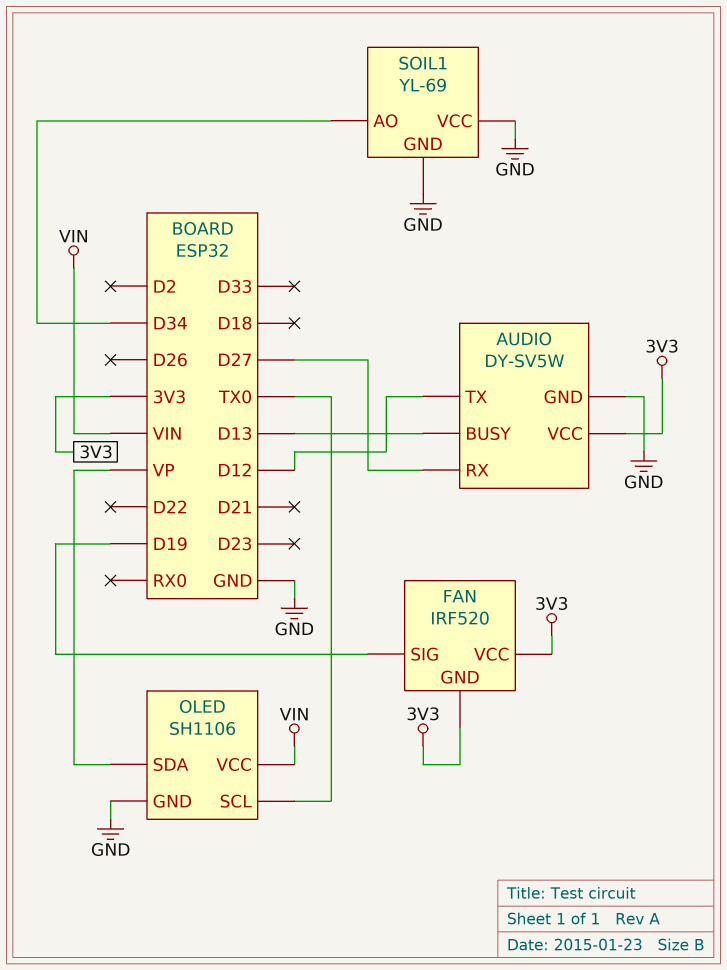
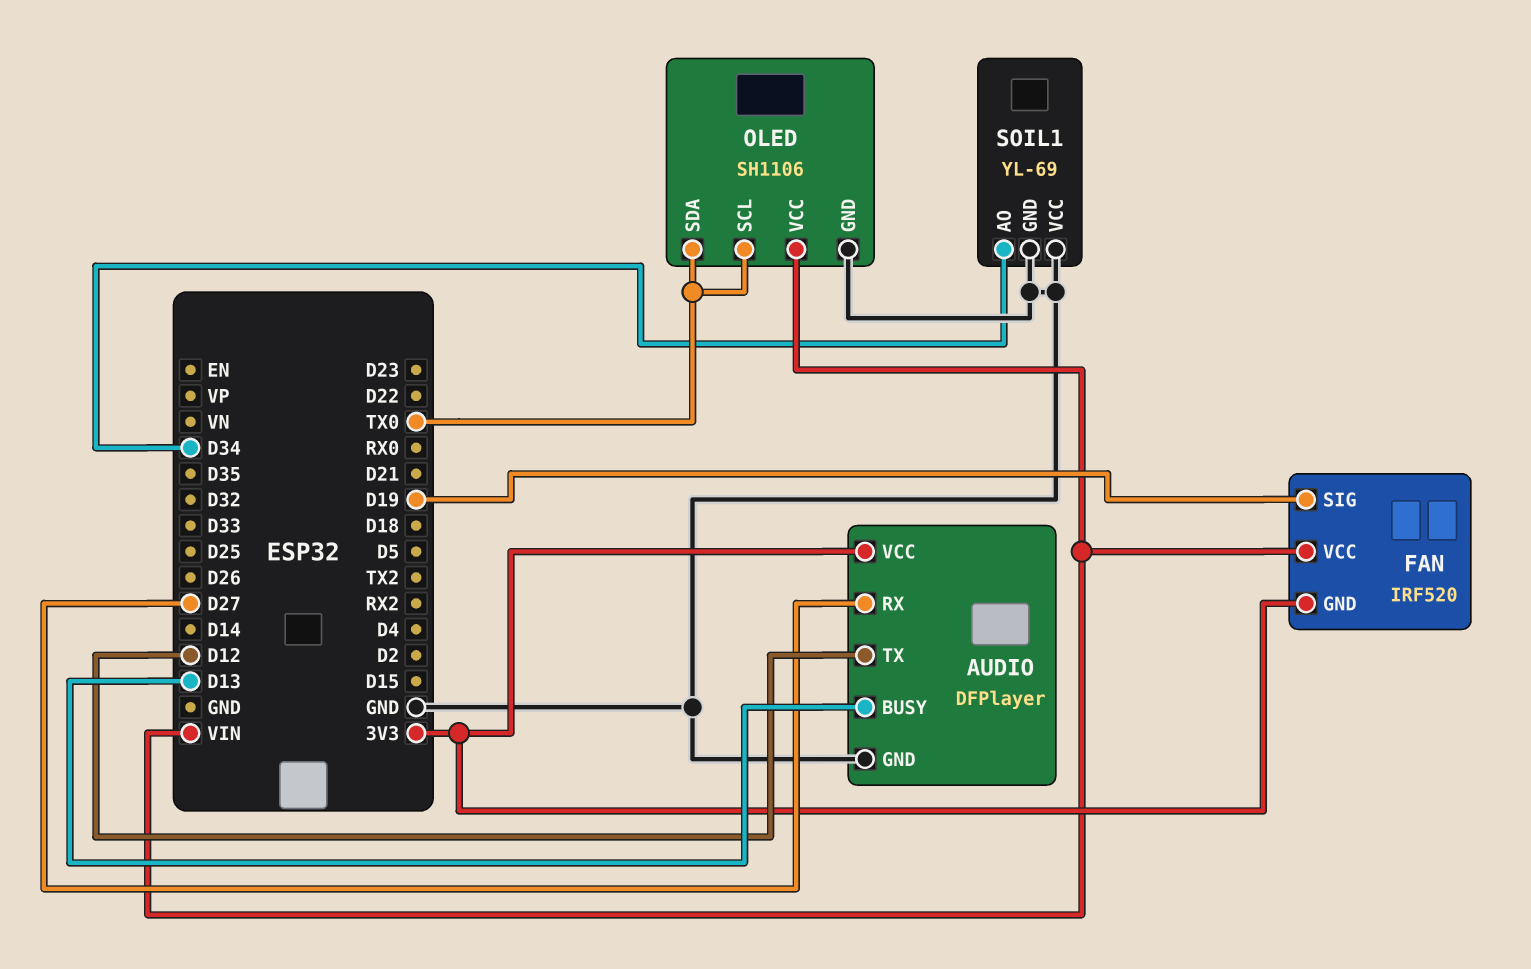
AUDIO: DY-SV5W -> DFPlayer
FAN pin VCC: 3V3 -> VIN
OLED pin SDA: VP -> TX0

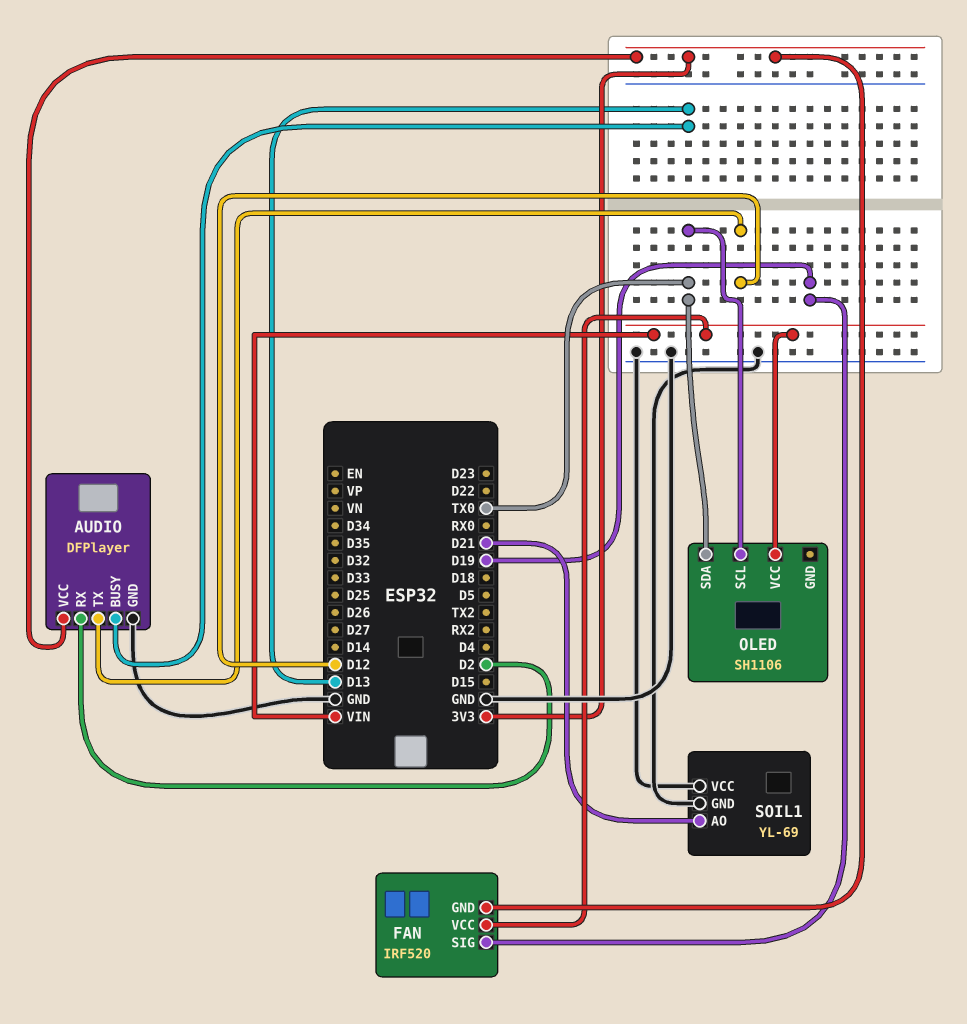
AUDIO pin RX: D27 -> D2
OLED pin GND: GND -> none
SOIL1 pin AO: D34 -> D21

